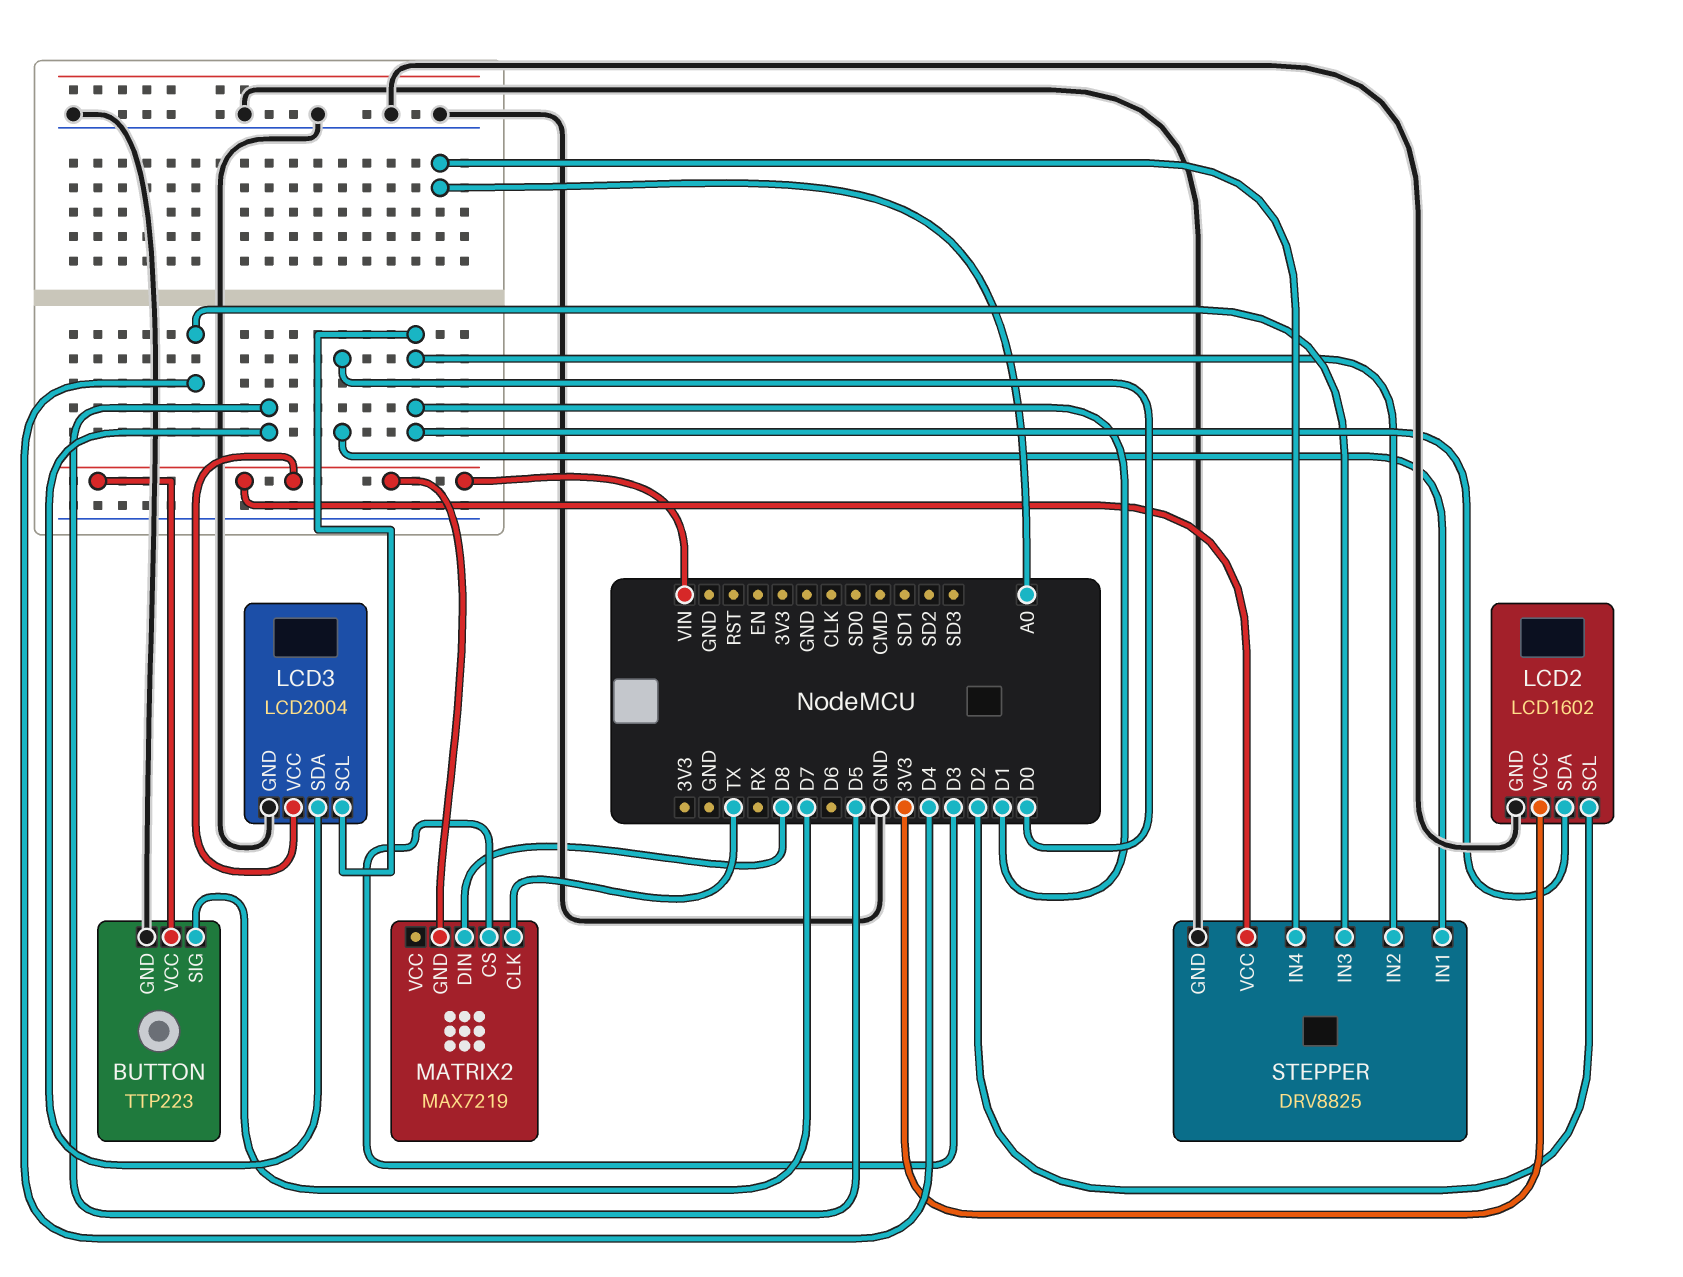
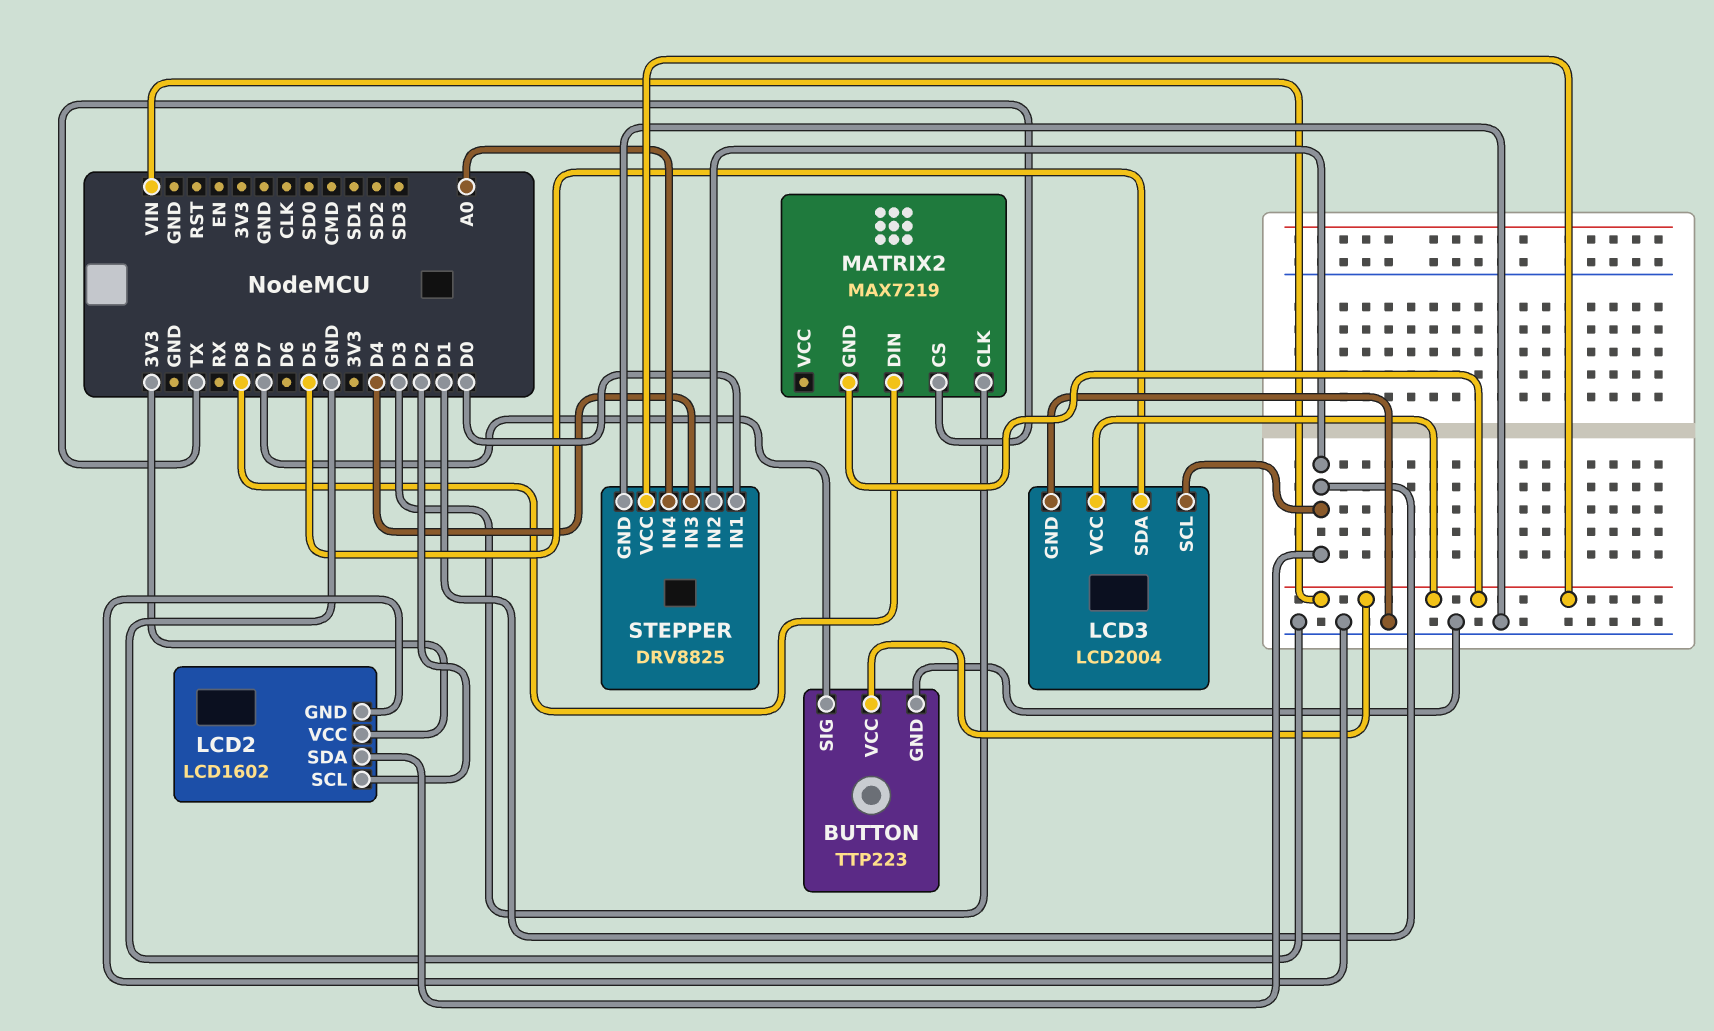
MATRIX2 pin CLK: TX -> D3
MATRIX2 pin CS: D3 -> TX

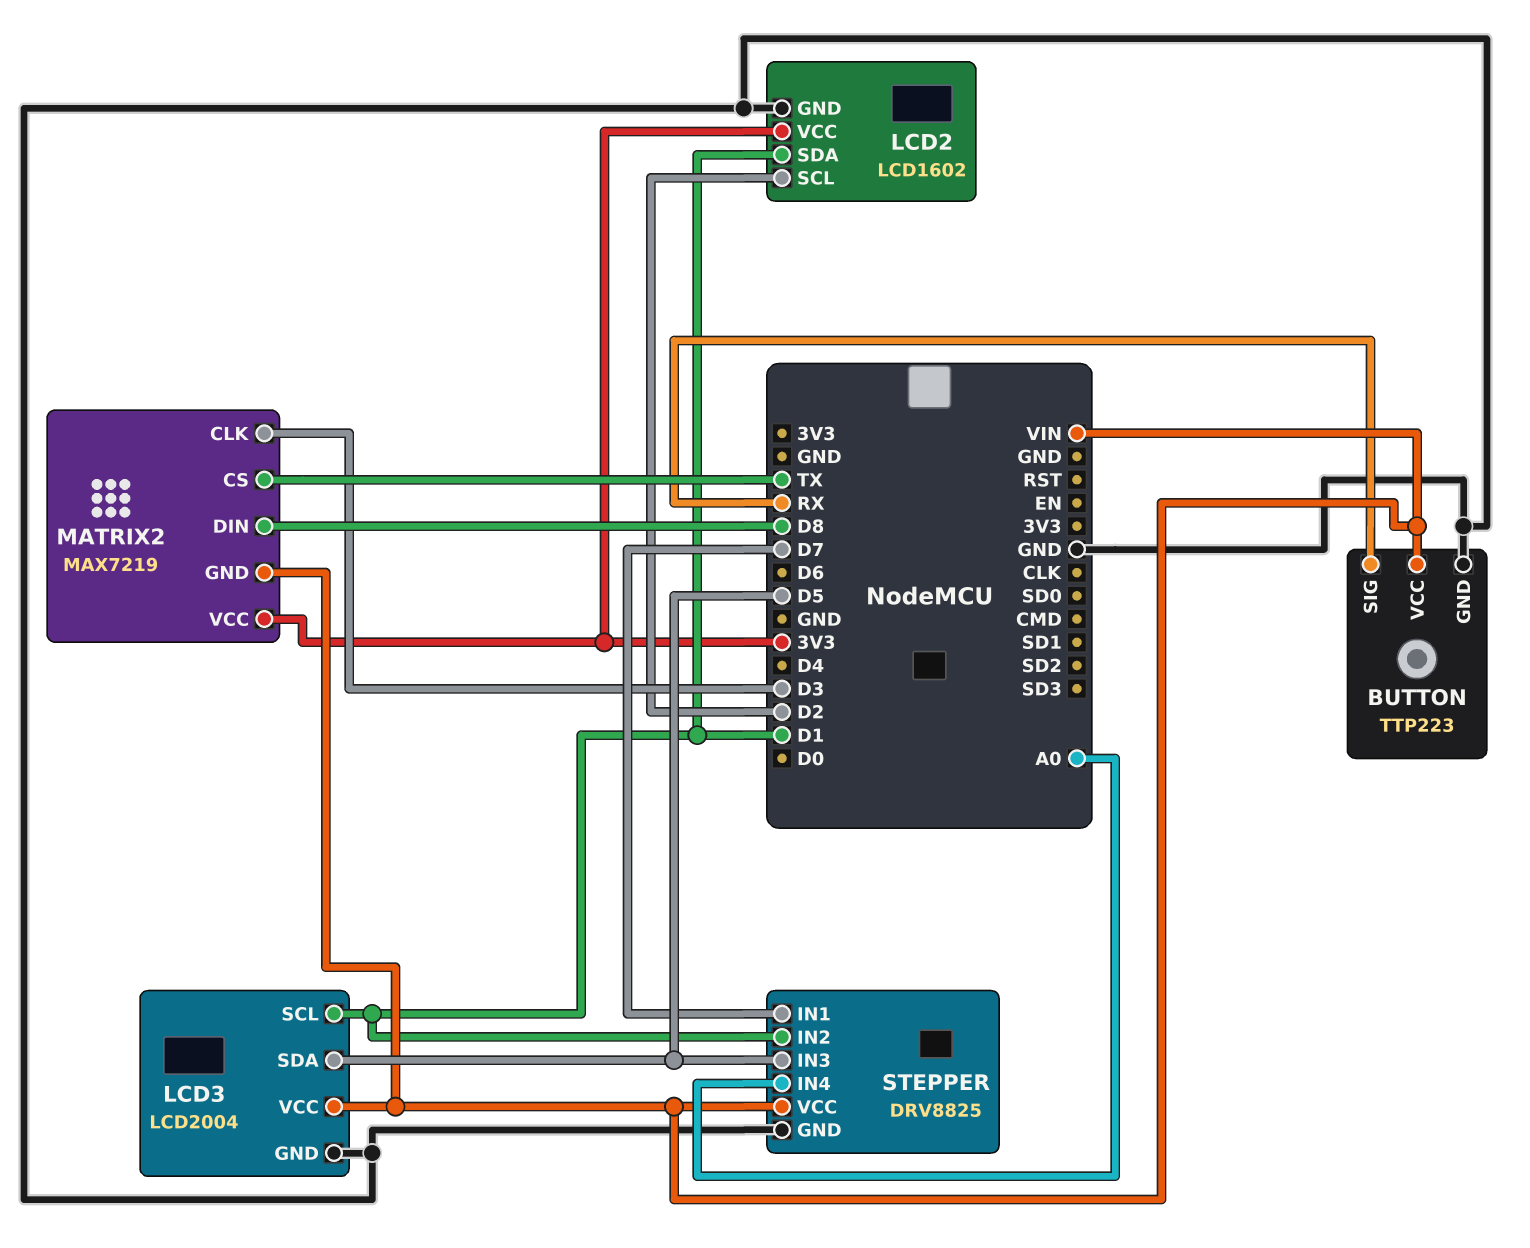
BUTTON pin SIG: D7 -> RX
MATRIX2 pin VCC: none -> 3V3
STEPPER pin IN1: D0 -> D7
STEPPER pin IN3: D4 -> D5

